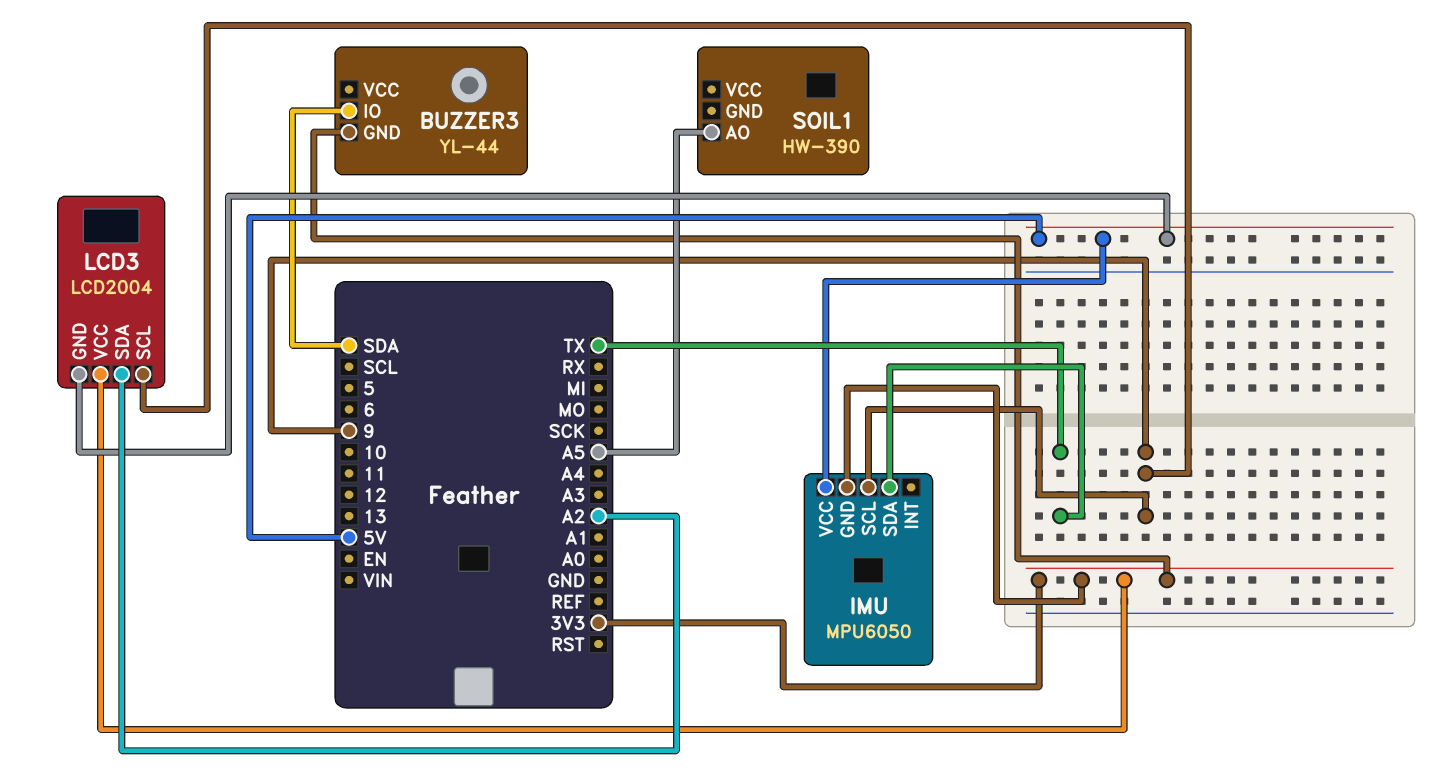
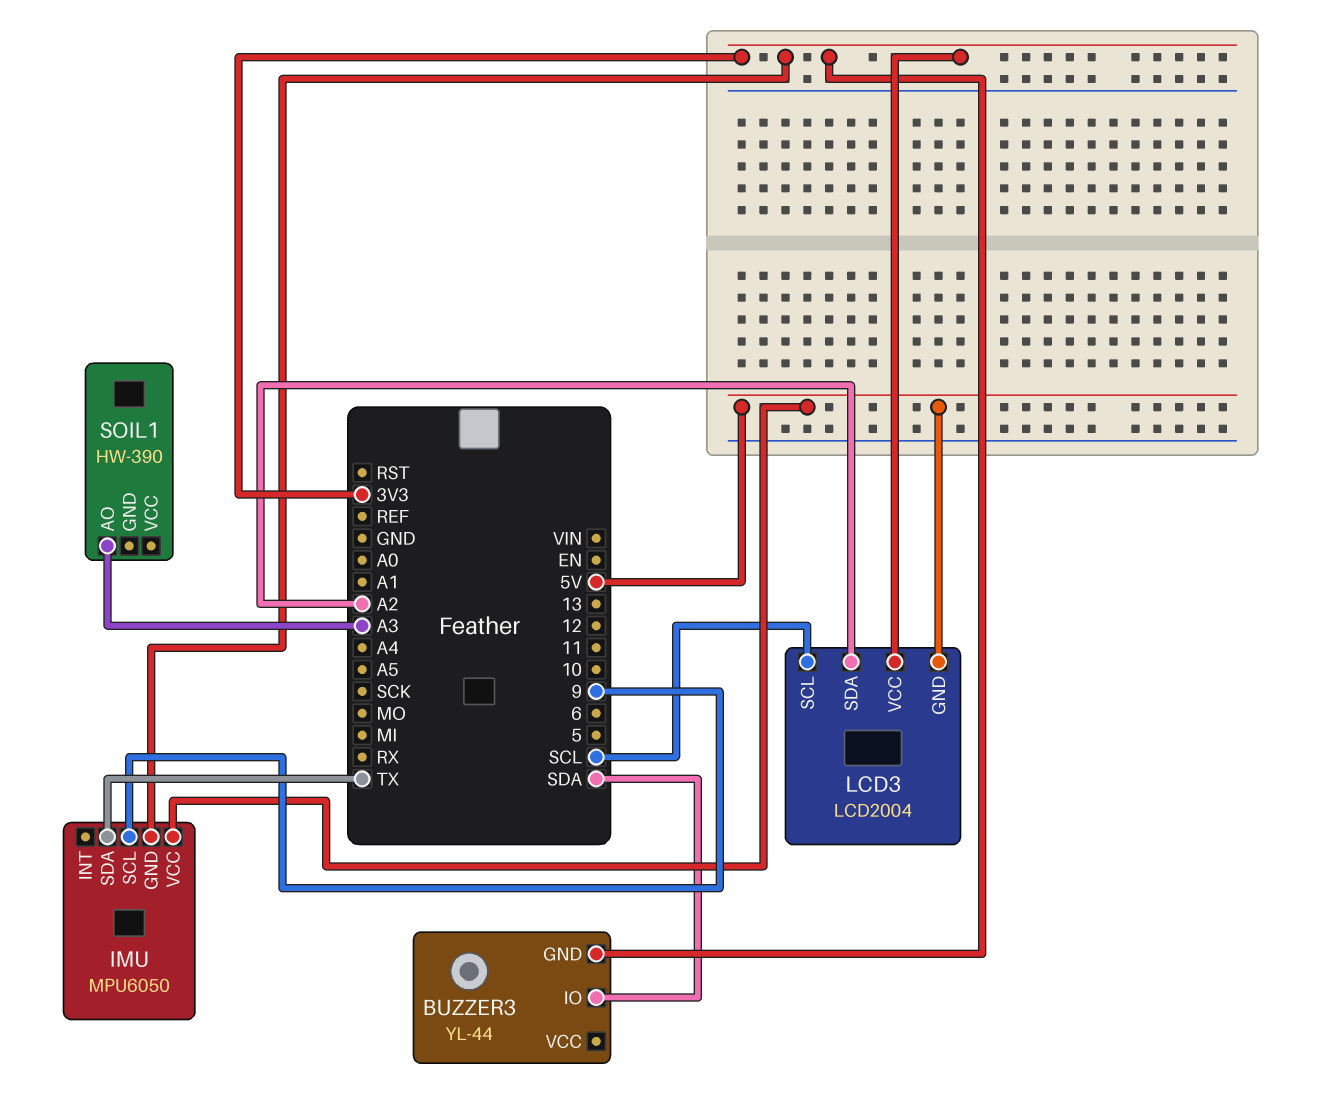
LCD3 pin SCL: 9 -> SCL
SOIL1 pin AO: A5 -> A3

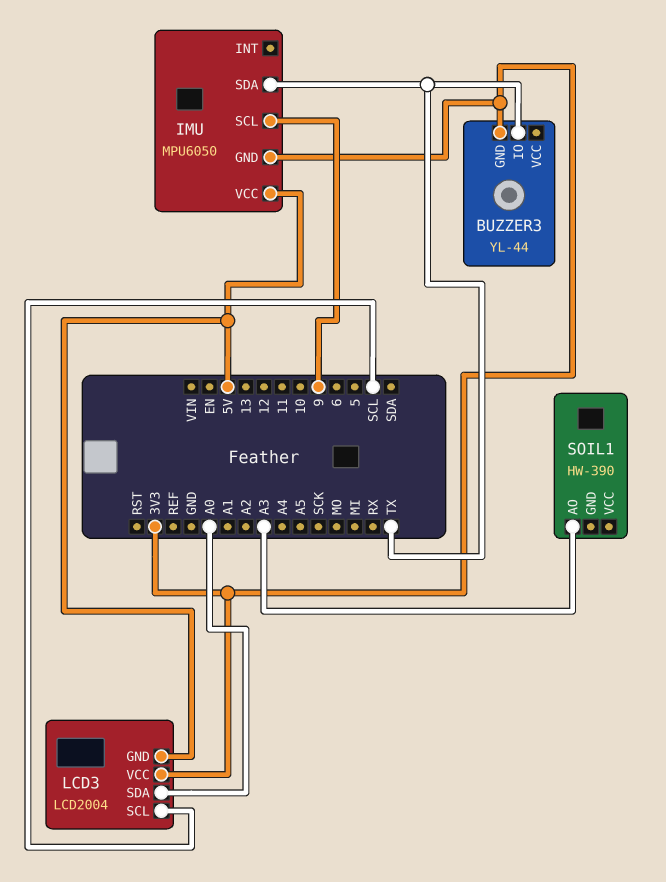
BUZZER3 pin IO: SDA -> TX
LCD3 pin SDA: A2 -> A0

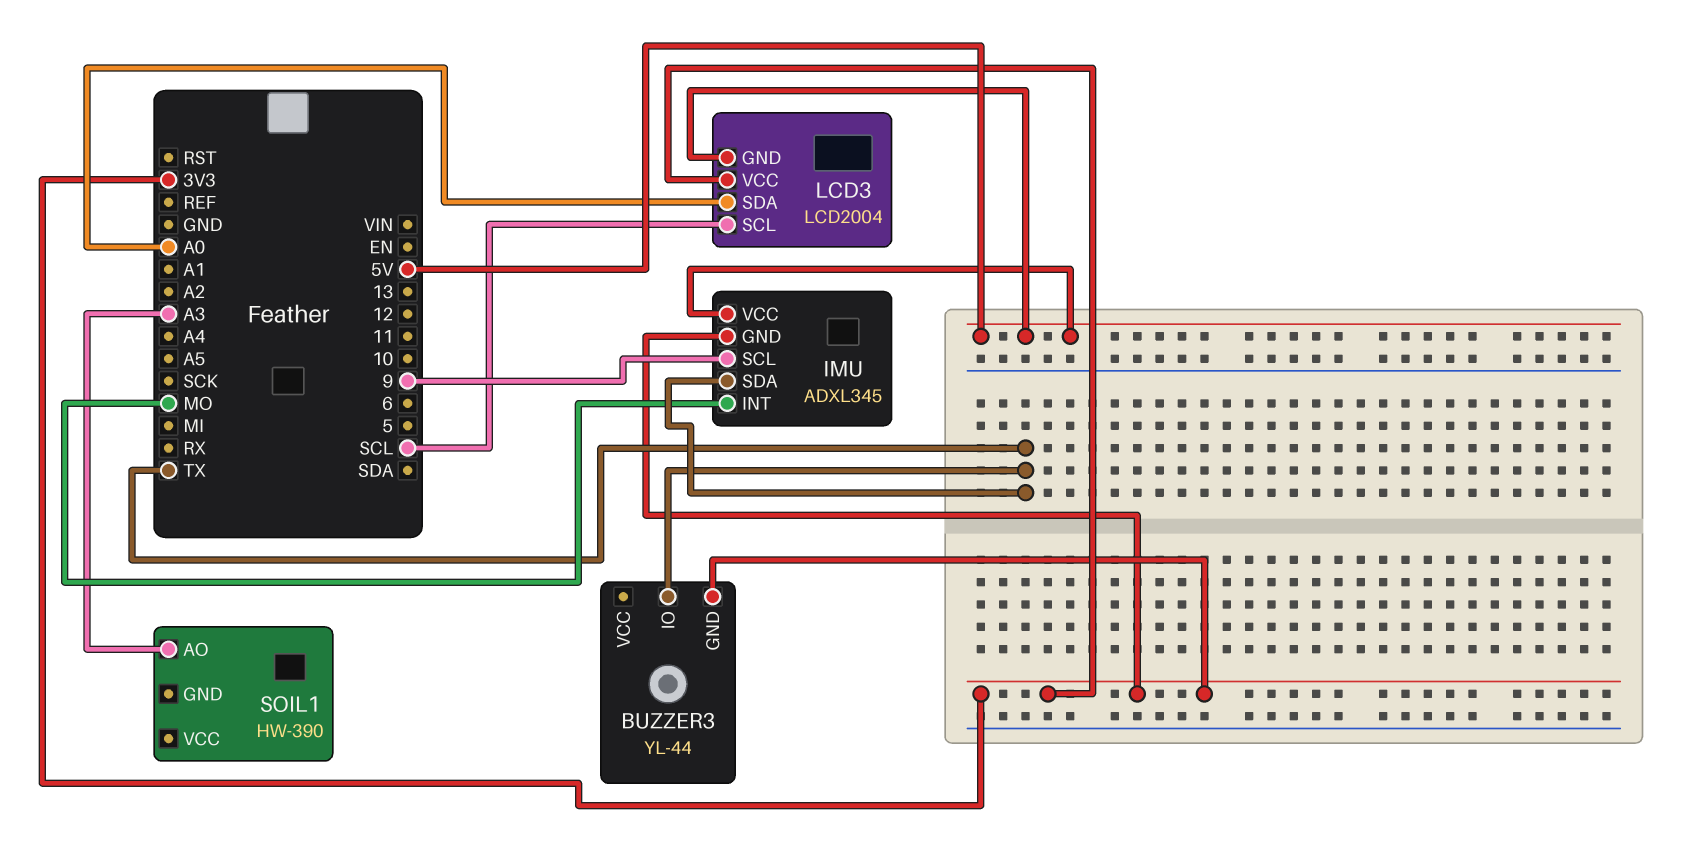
IMU: MPU6050 -> ADXL345
IMU pin INT: none -> MO

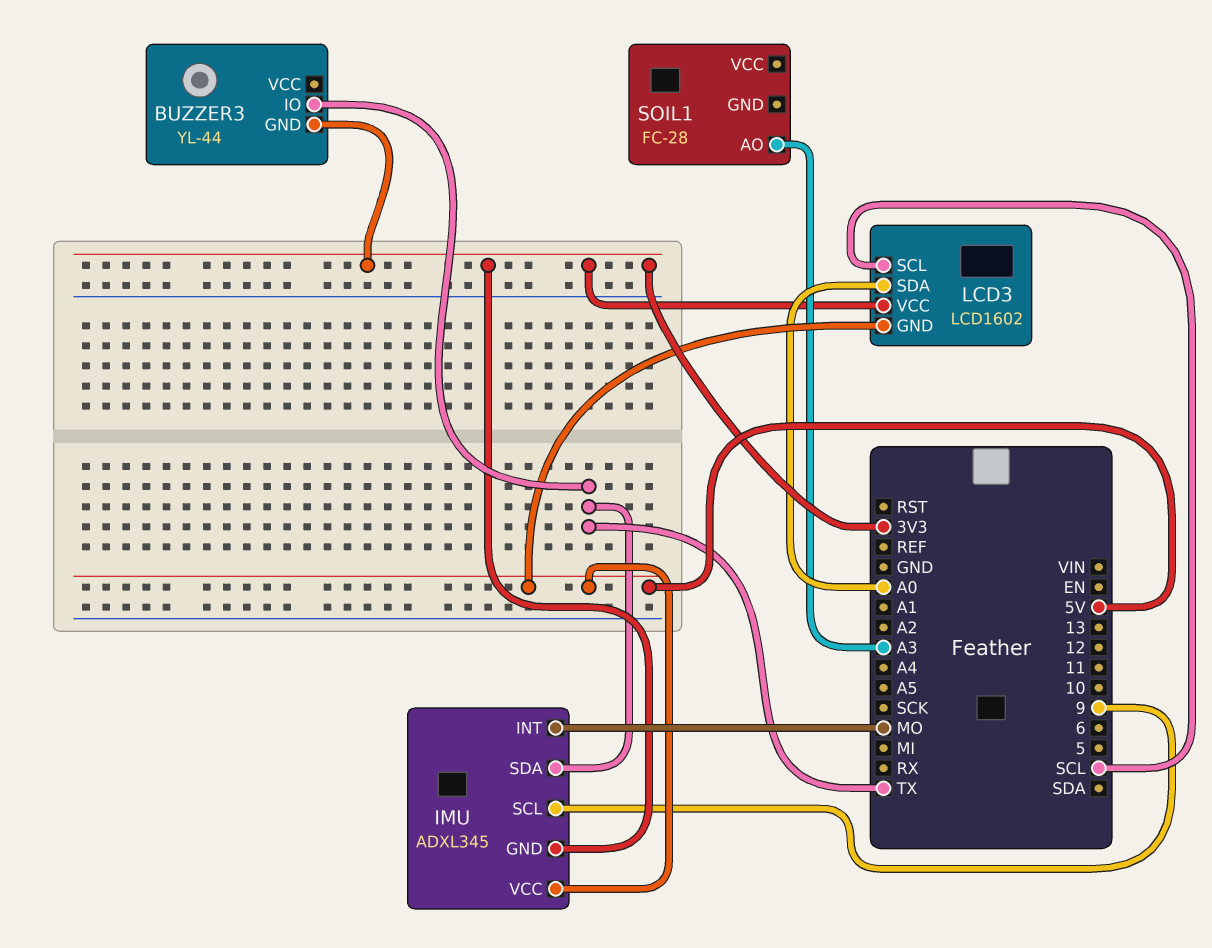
LCD3: LCD2004 -> LCD1602
SOIL1: HW-390 -> FC-28

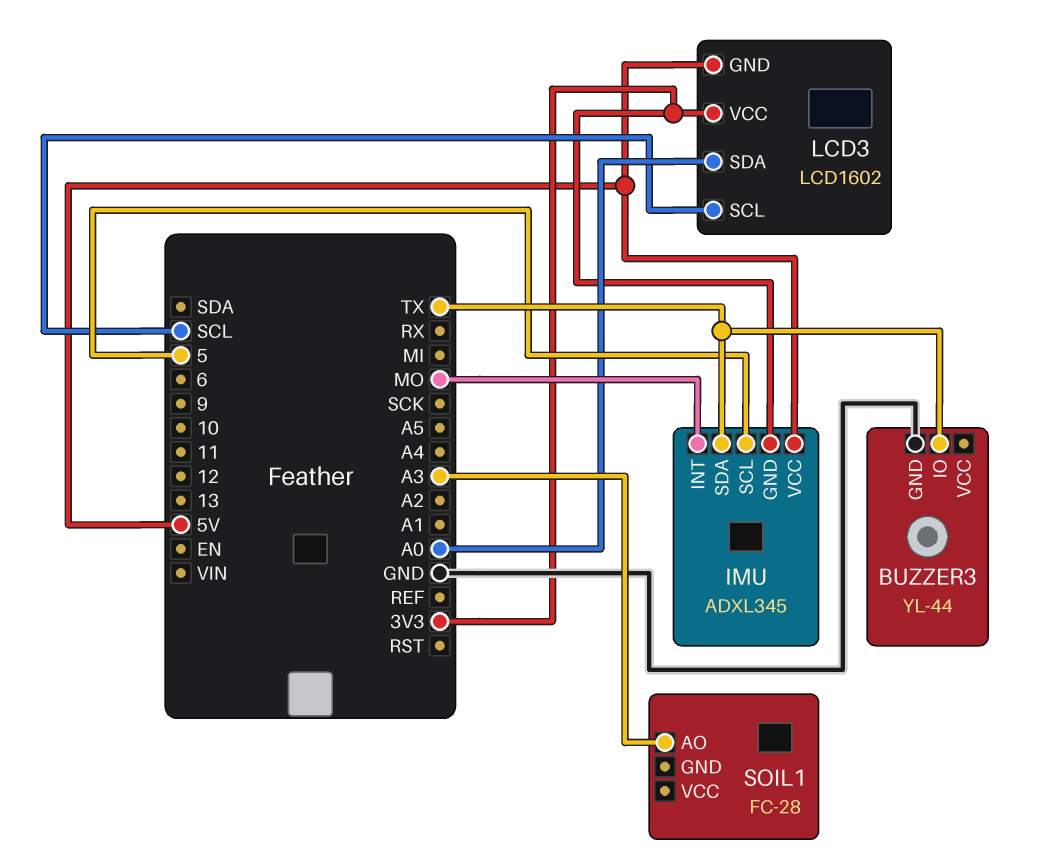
BUZZER3 pin GND: 3V3 -> GND
IMU pin SCL: 9 -> 5

